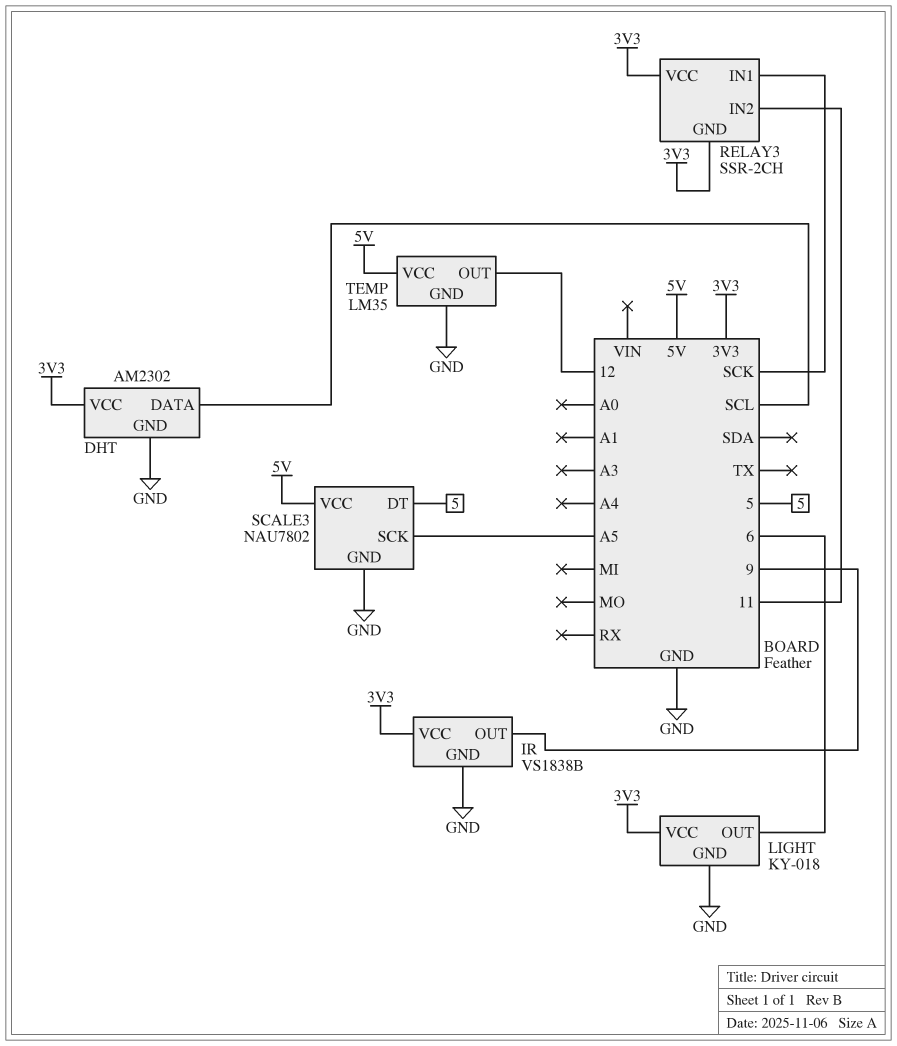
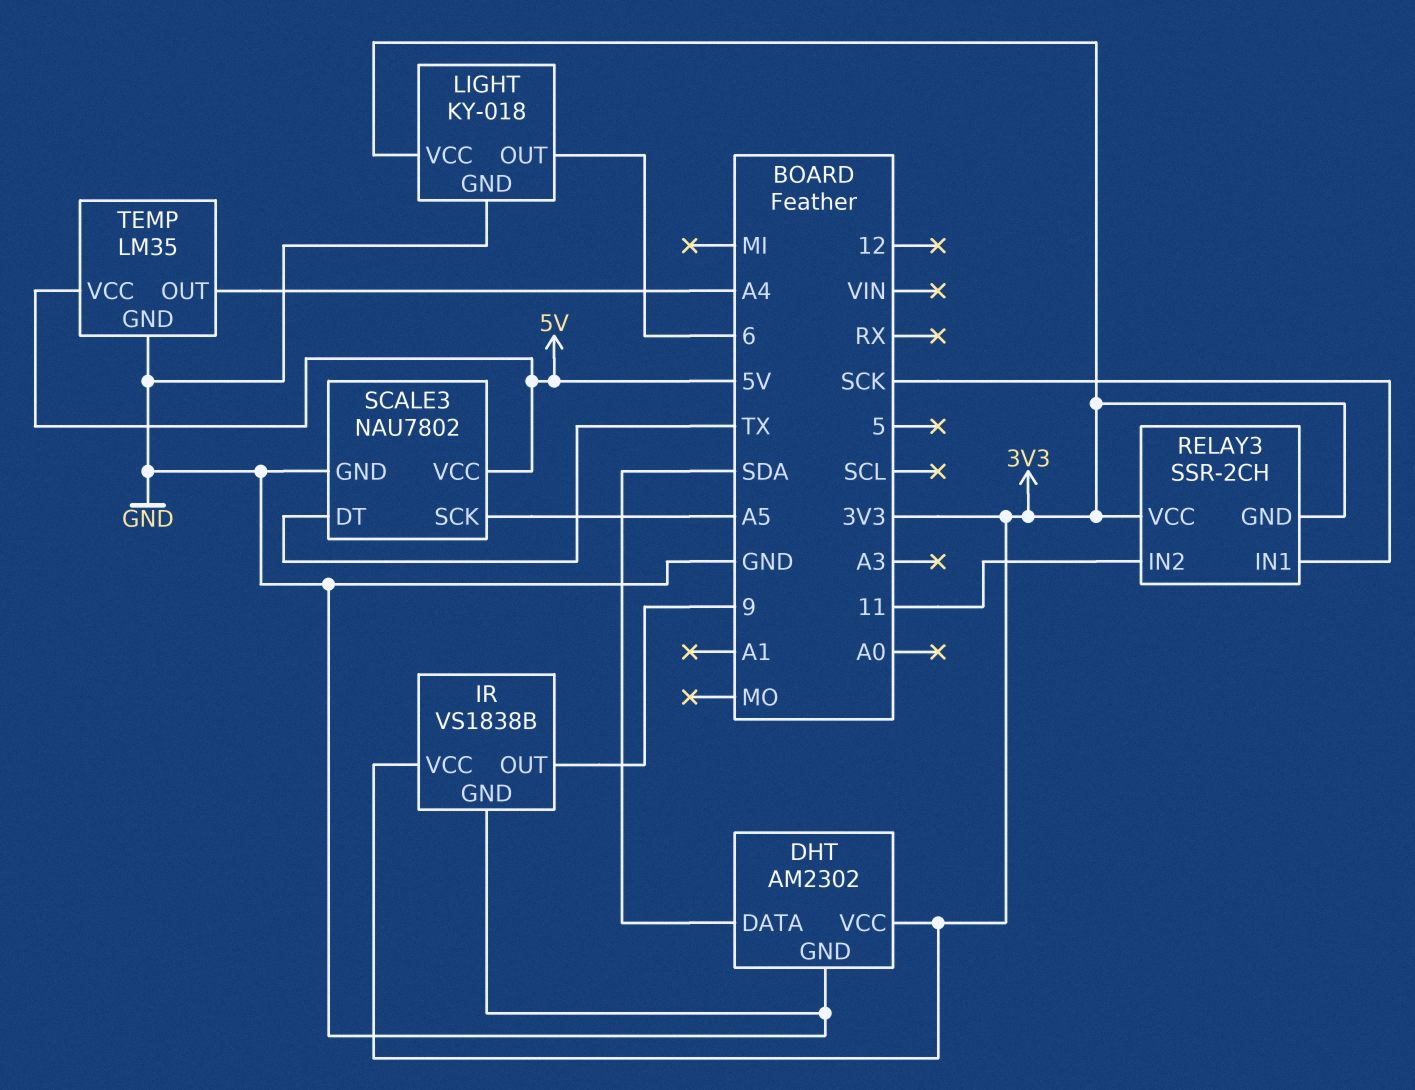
DHT pin DATA: SCL -> SDA
SCALE3 pin DT: 5 -> TX
TEMP pin OUT: 12 -> A4

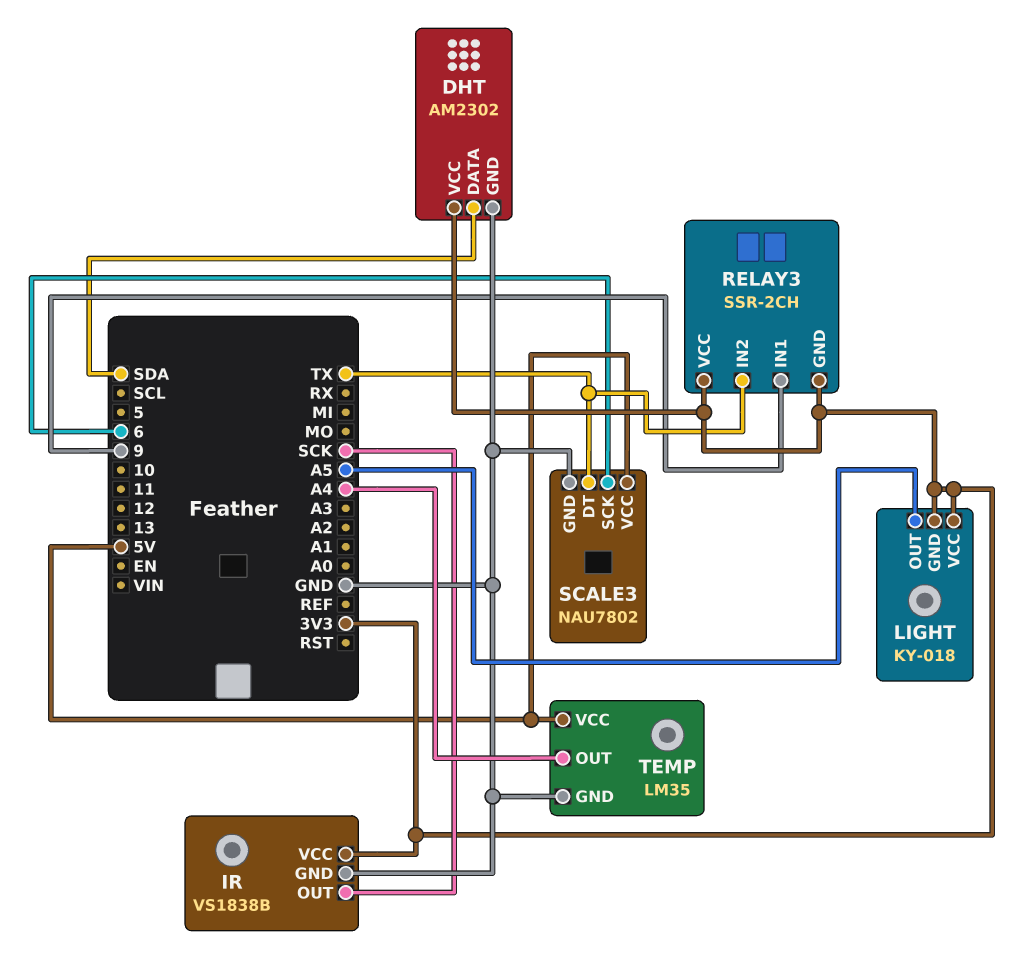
IR pin OUT: 9 -> SCK
LIGHT pin GND: GND -> 3V3
LIGHT pin OUT: 6 -> A5
RELAY3 pin IN1: SCK -> 9
RELAY3 pin IN2: 11 -> TX
SCALE3 pin SCK: A5 -> 6

